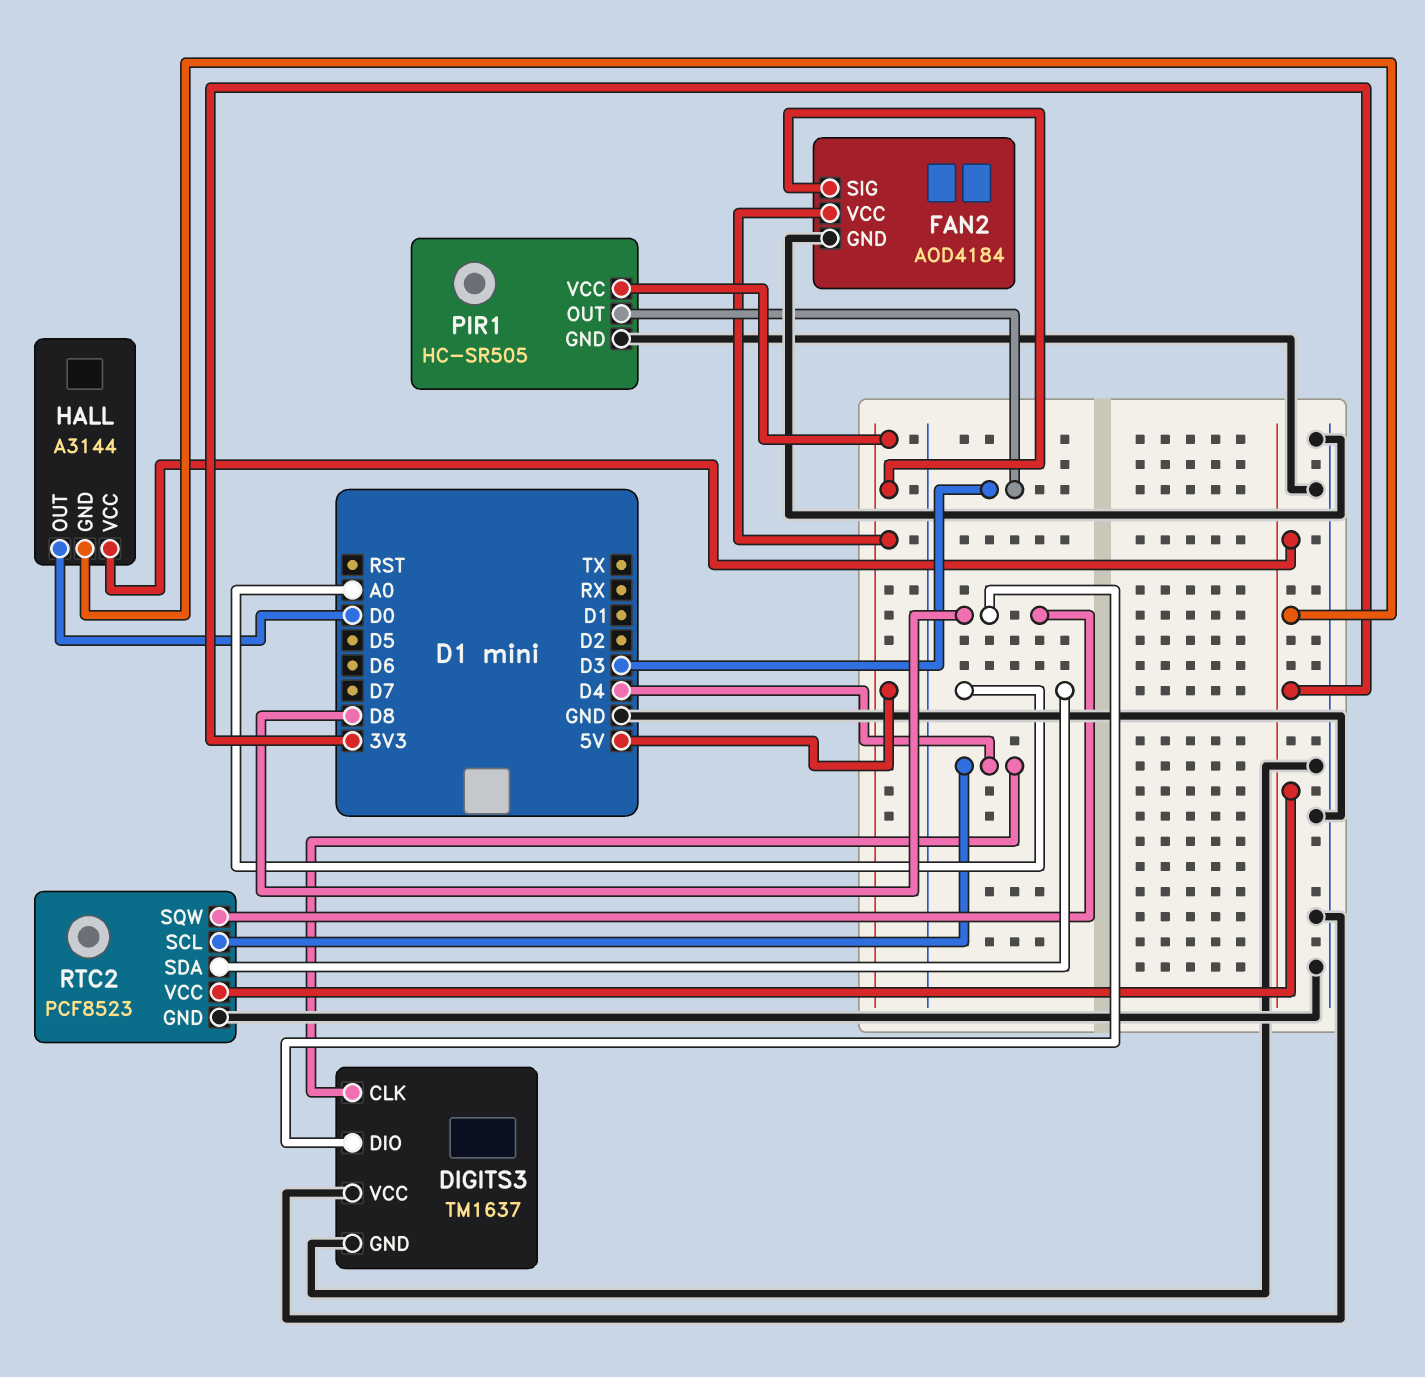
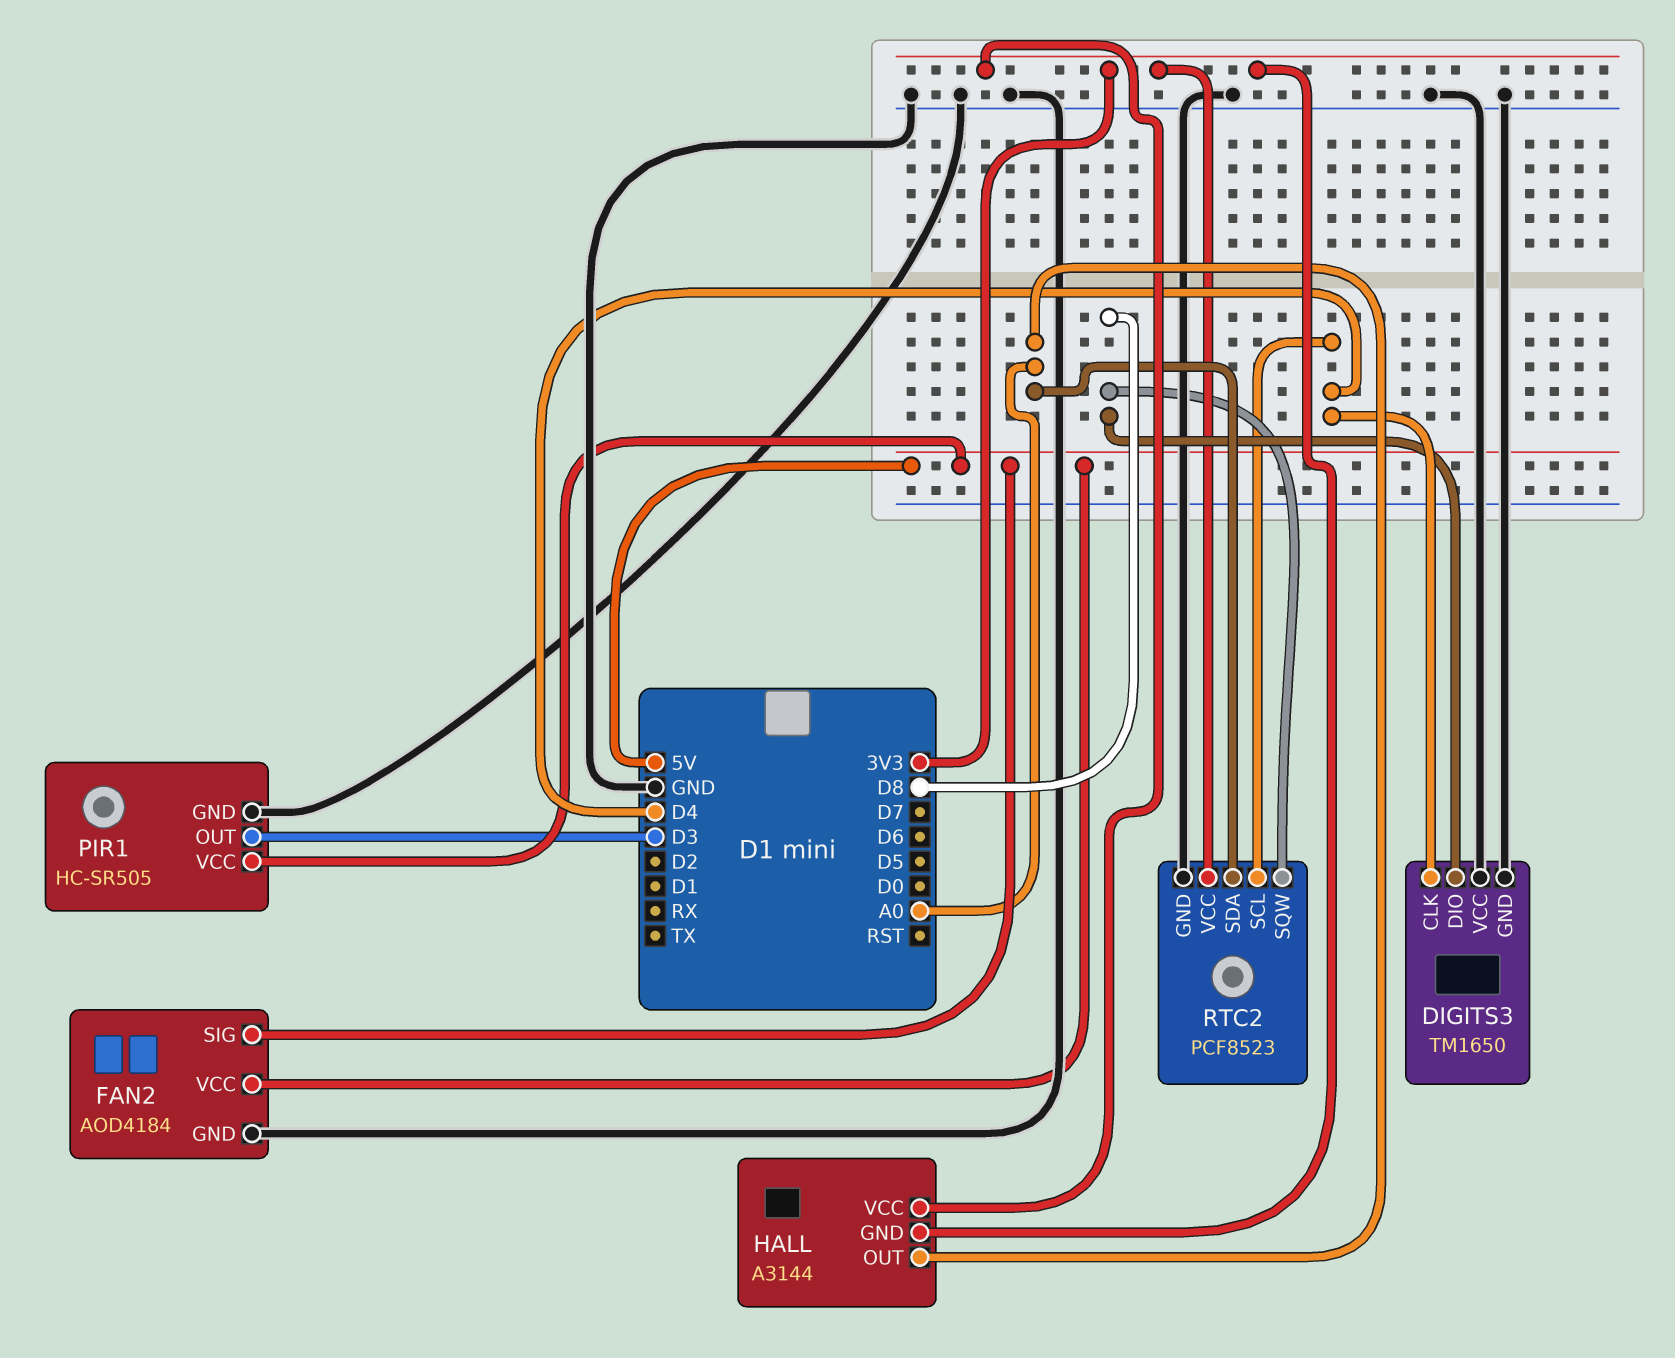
DIGITS3: TM1637 -> TM1650
HALL pin OUT: D0 -> A0

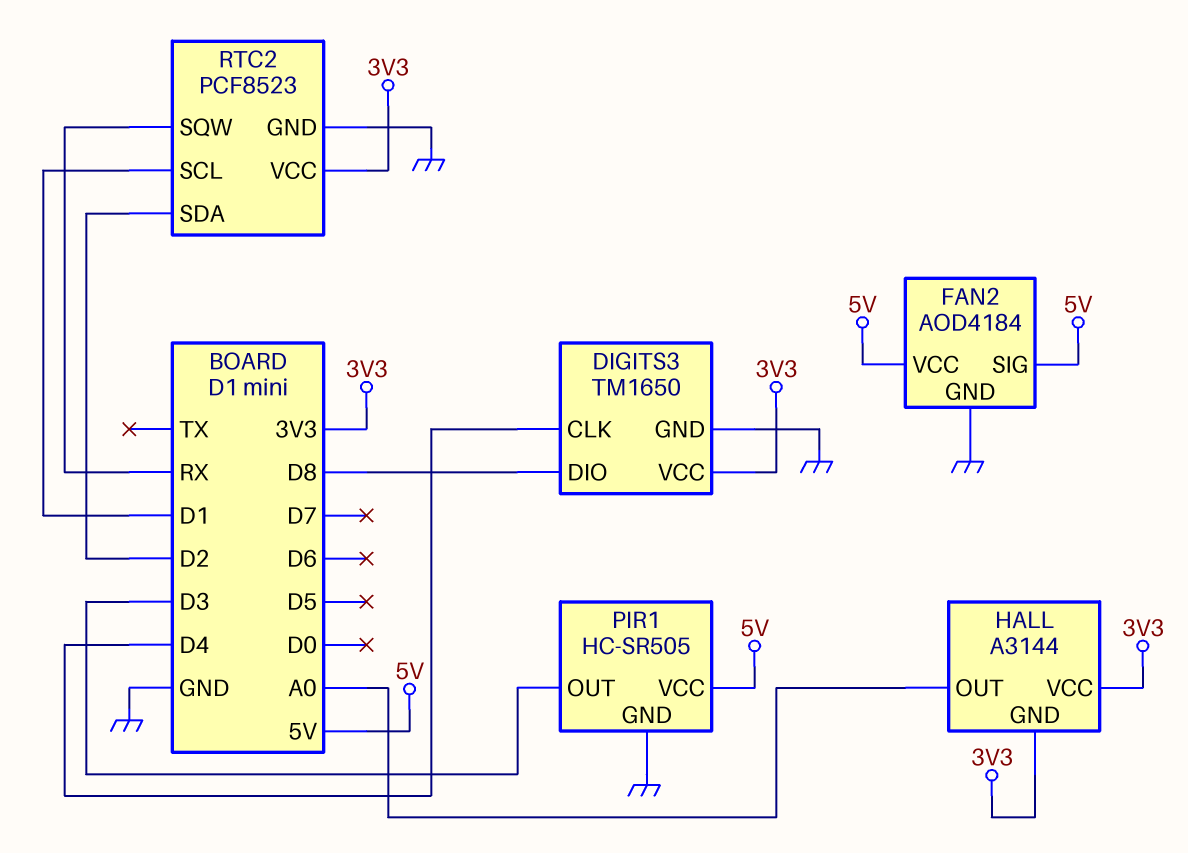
DIGITS3 pin VCC: GND -> 3V3
RTC2 pin SCL: D4 -> D1
RTC2 pin SDA: A0 -> D2
RTC2 pin SQW: D8 -> RX

